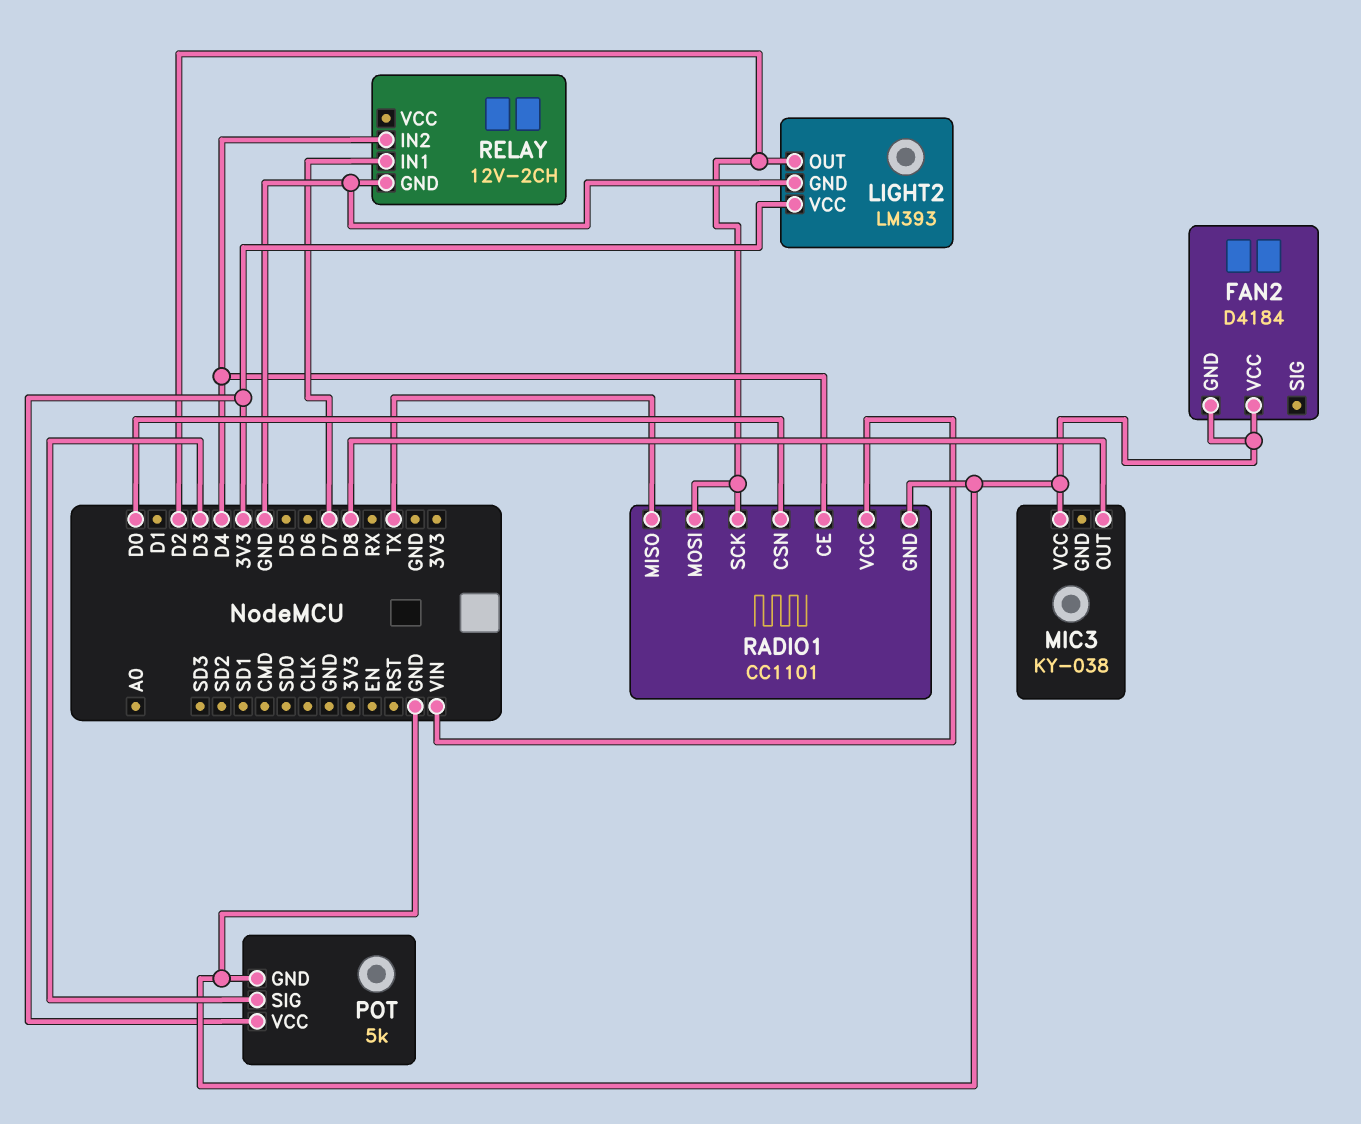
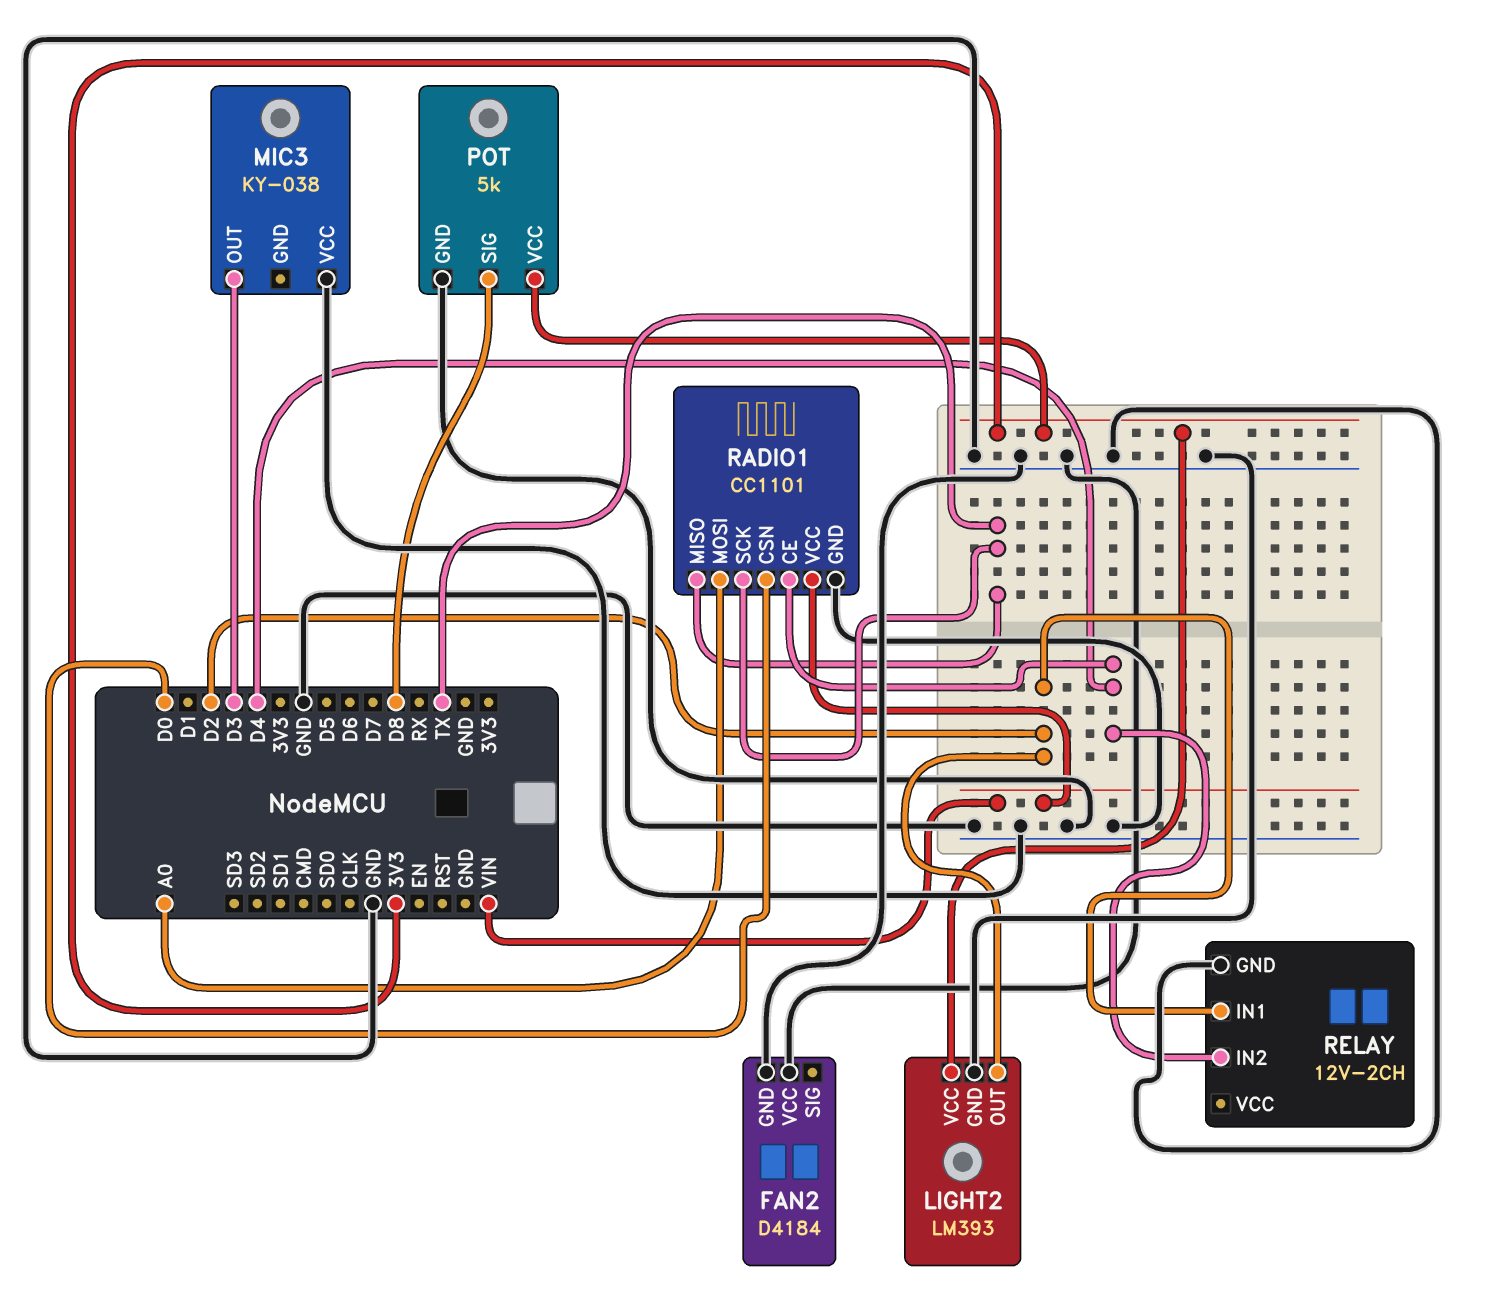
MIC3 pin OUT: D8 -> D3
POT pin SIG: D3 -> D8
RADIO1 pin MOSI: D2 -> A0
RADIO1 pin SCK: D2 -> TX
RELAY pin IN1: D7 -> D2

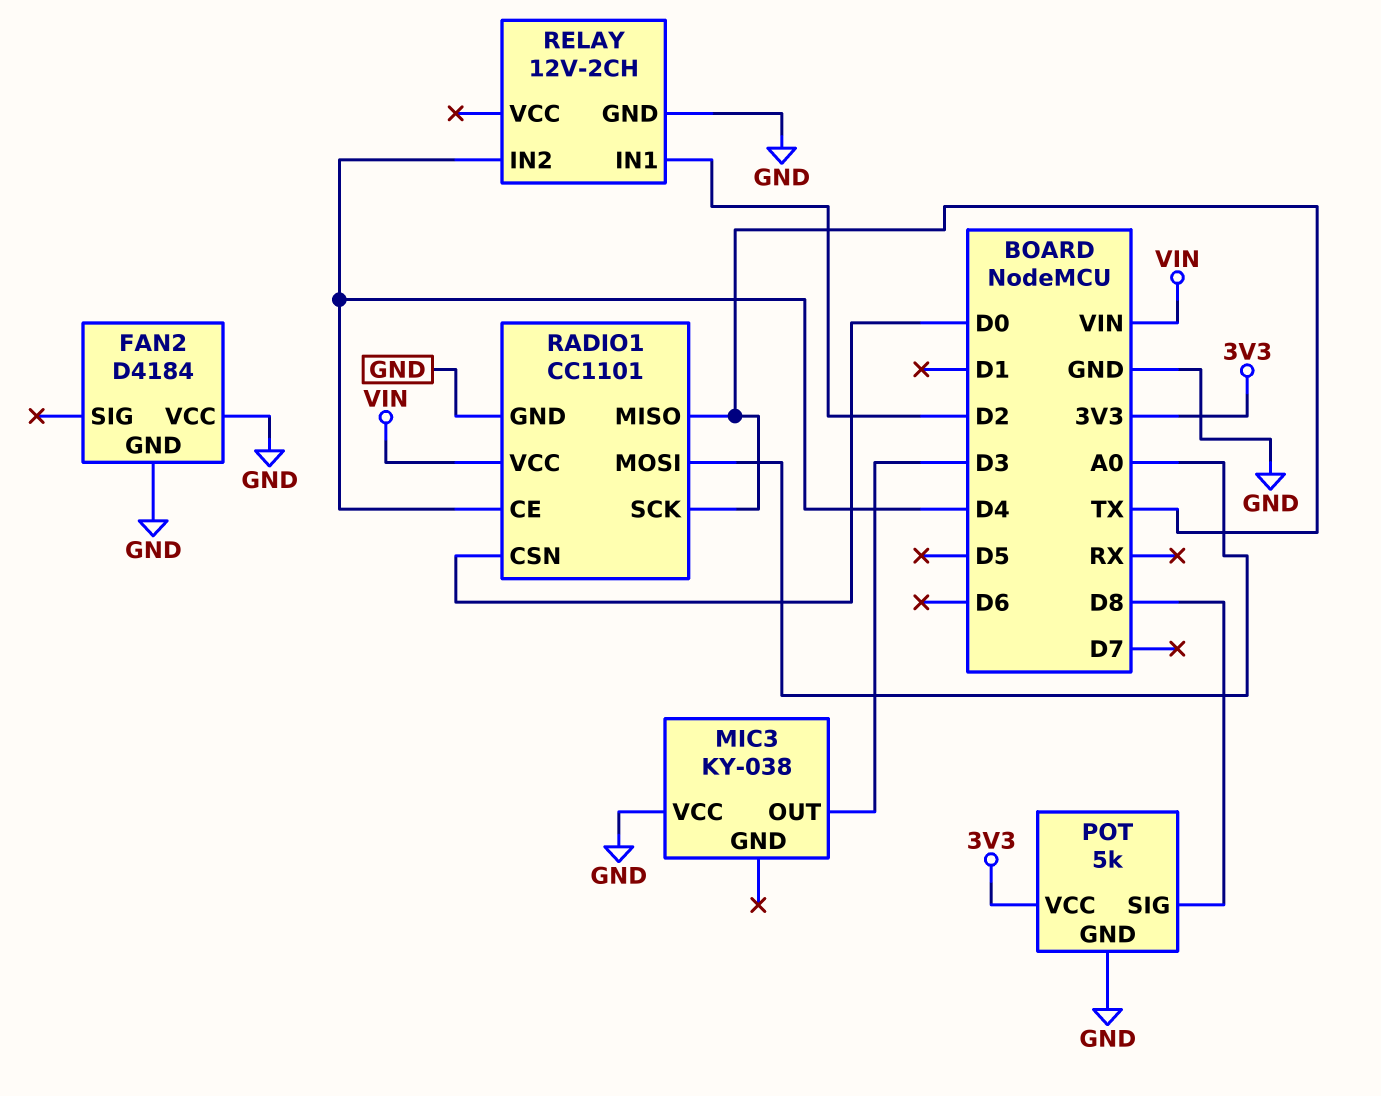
LIGHT2: LM393 -> none
LIGHT2 pin GND: GND -> none
LIGHT2 pin OUT: D2 -> none
LIGHT2 pin VCC: 3V3 -> none

